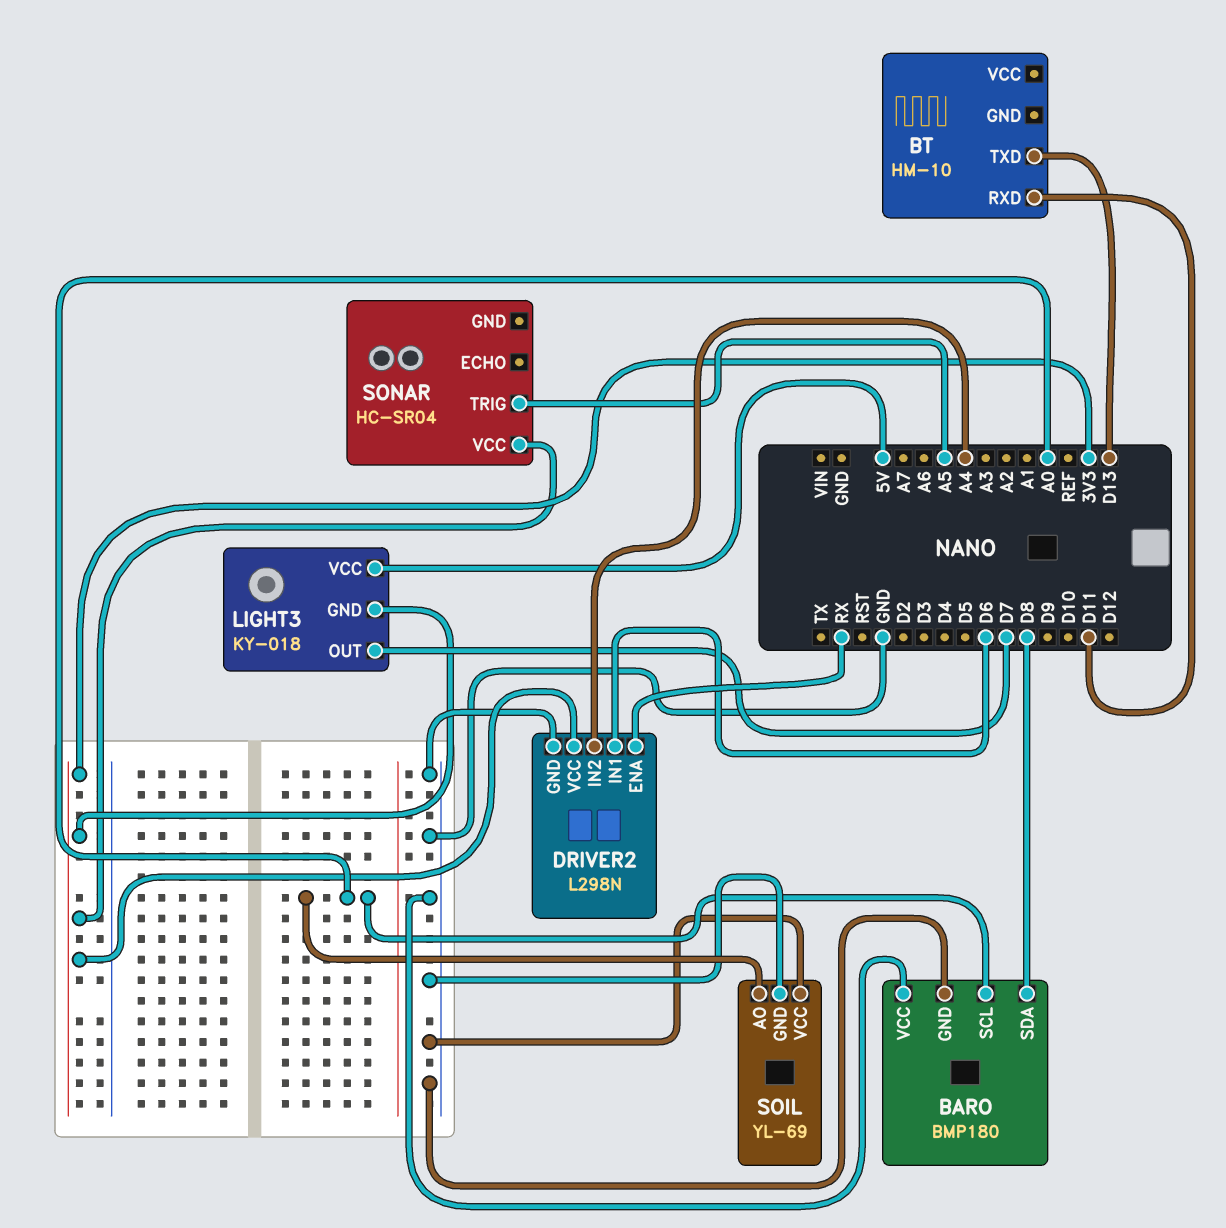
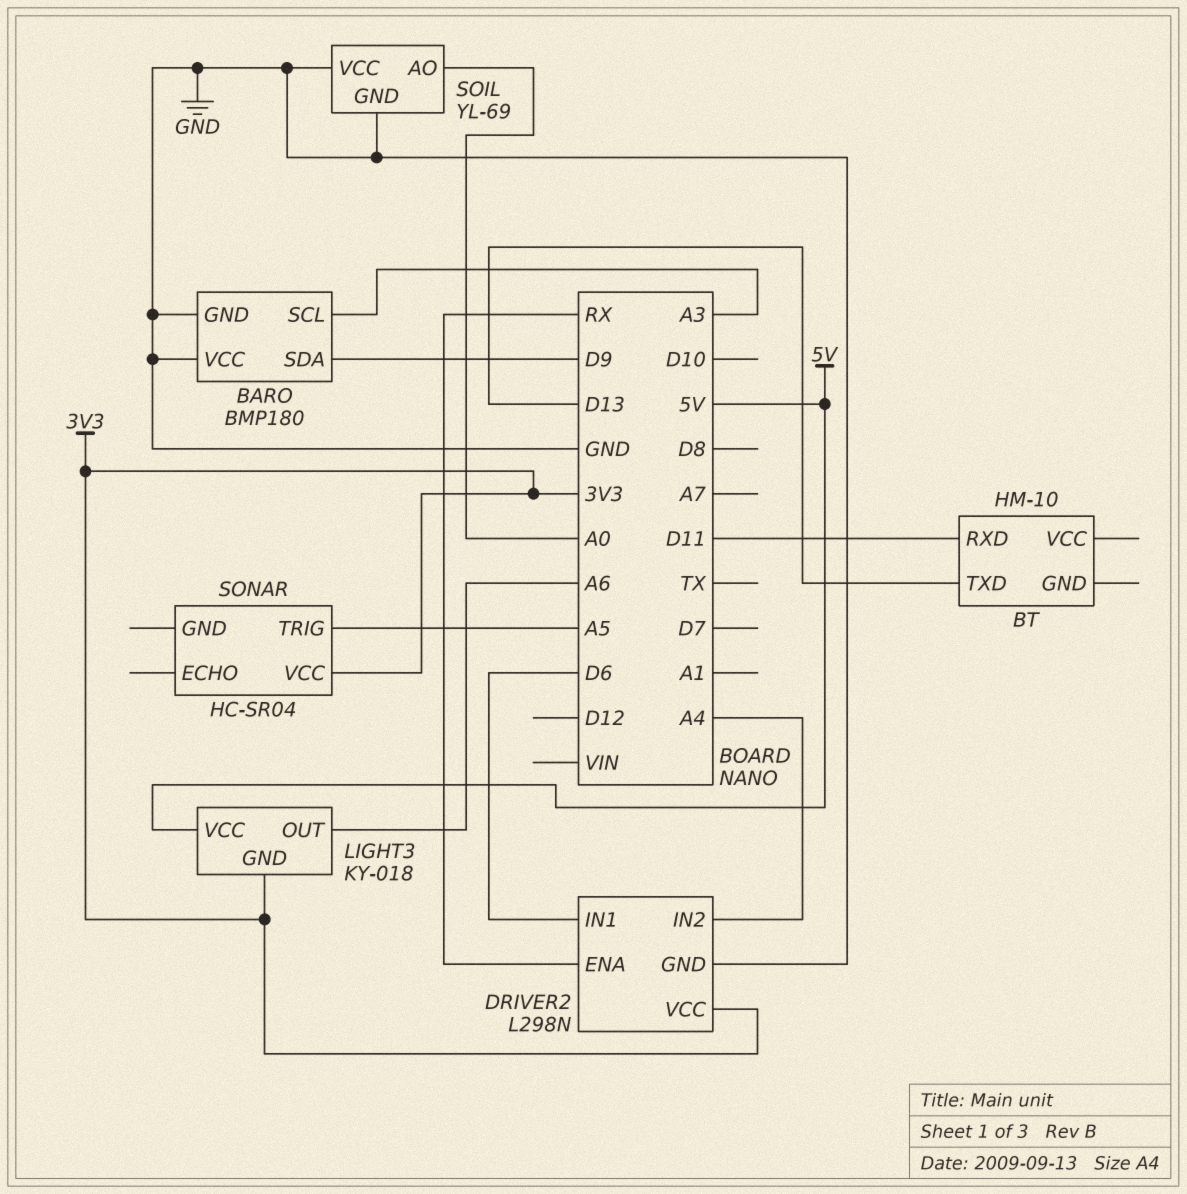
BARO pin SCL: A0 -> A3
BARO pin SDA: D8 -> D9
LIGHT3 pin OUT: D7 -> A6

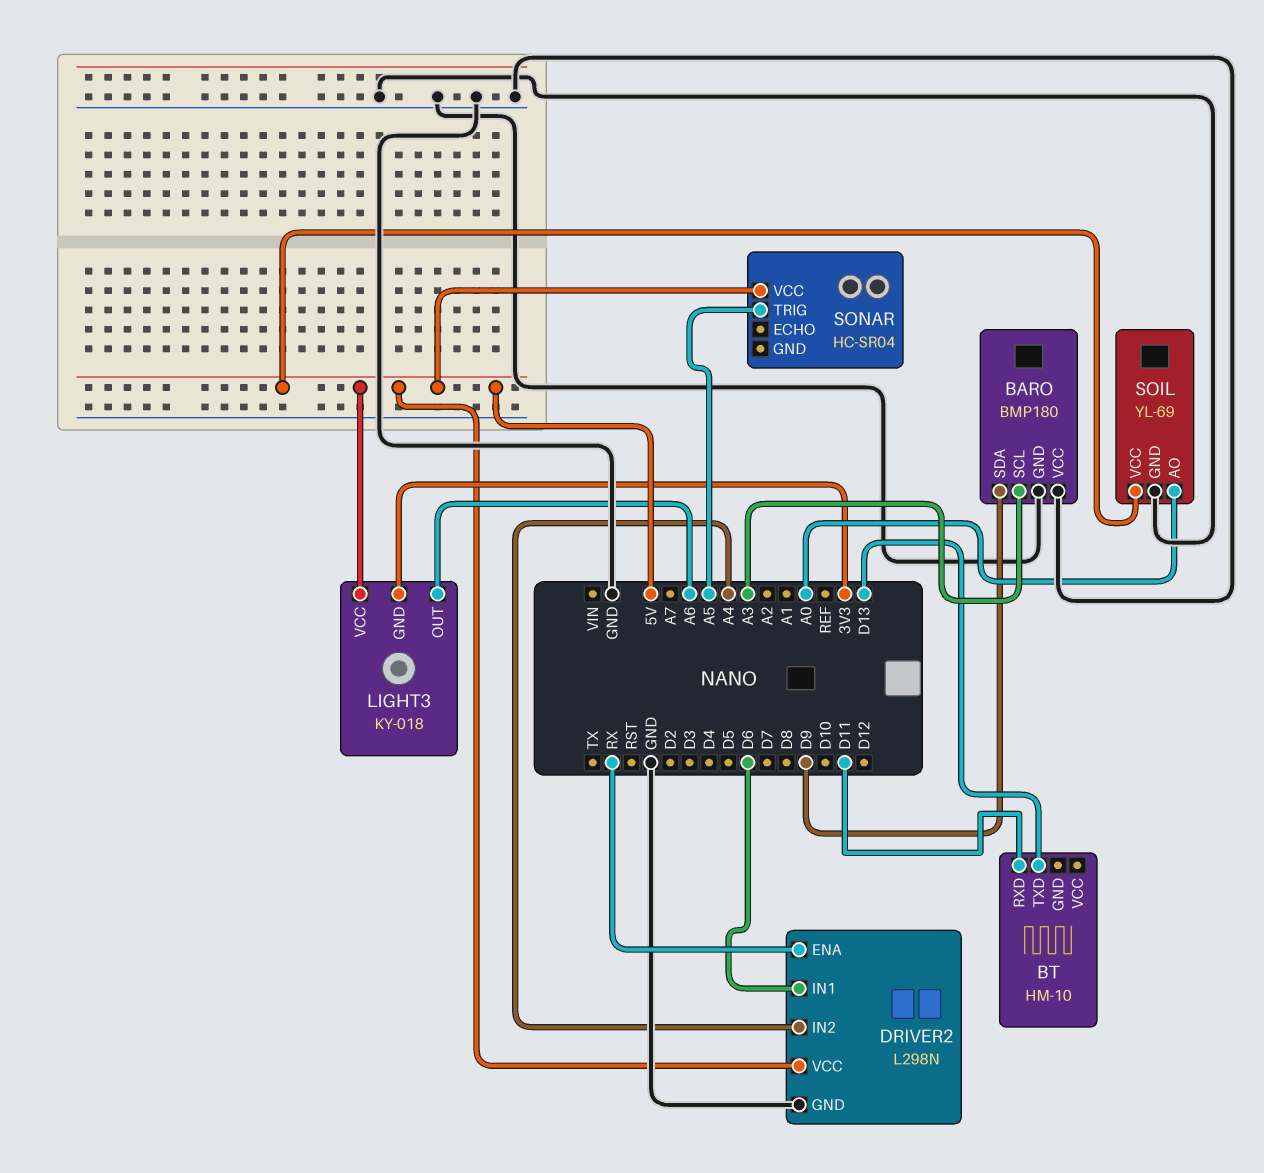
DRIVER2 pin VCC: 3V3 -> 5V
SOIL pin VCC: GND -> 5V
SONAR pin VCC: 3V3 -> 5V

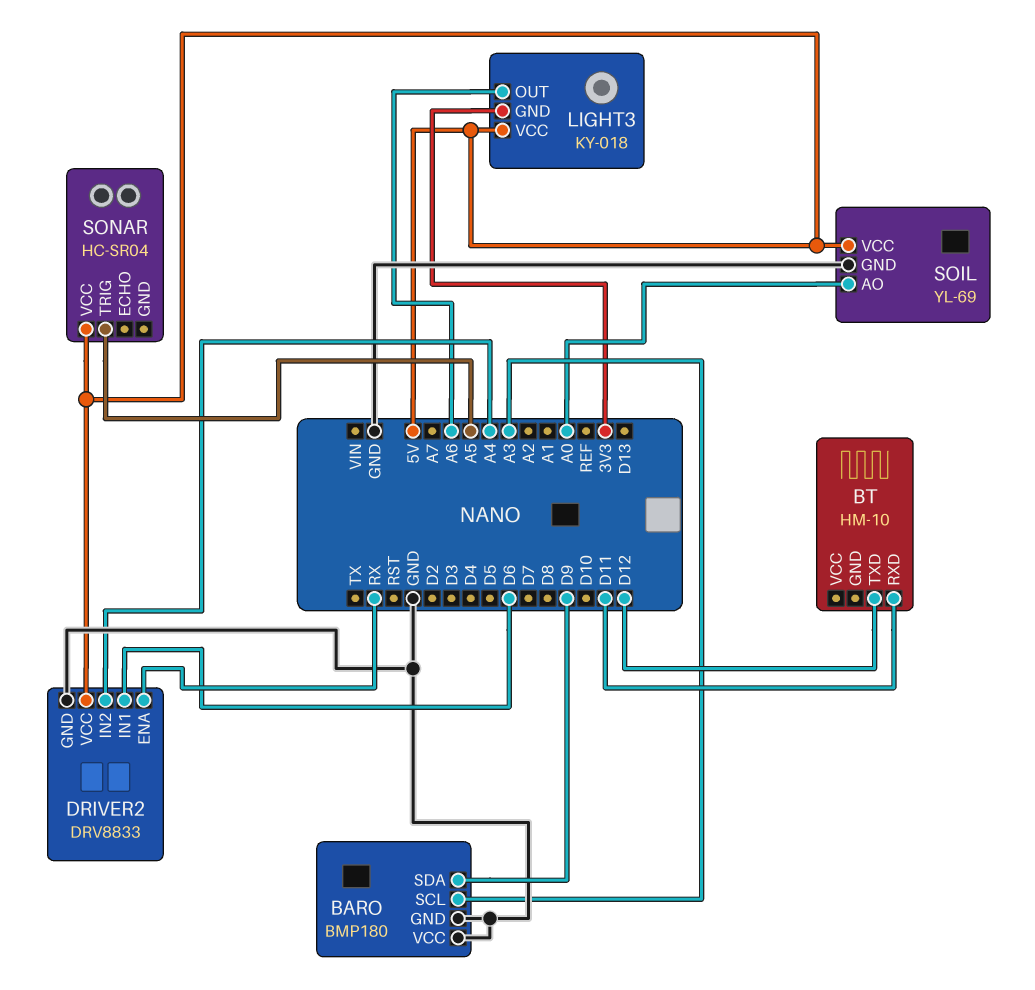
BT pin TXD: D13 -> D12
DRIVER2: L298N -> DRV8833

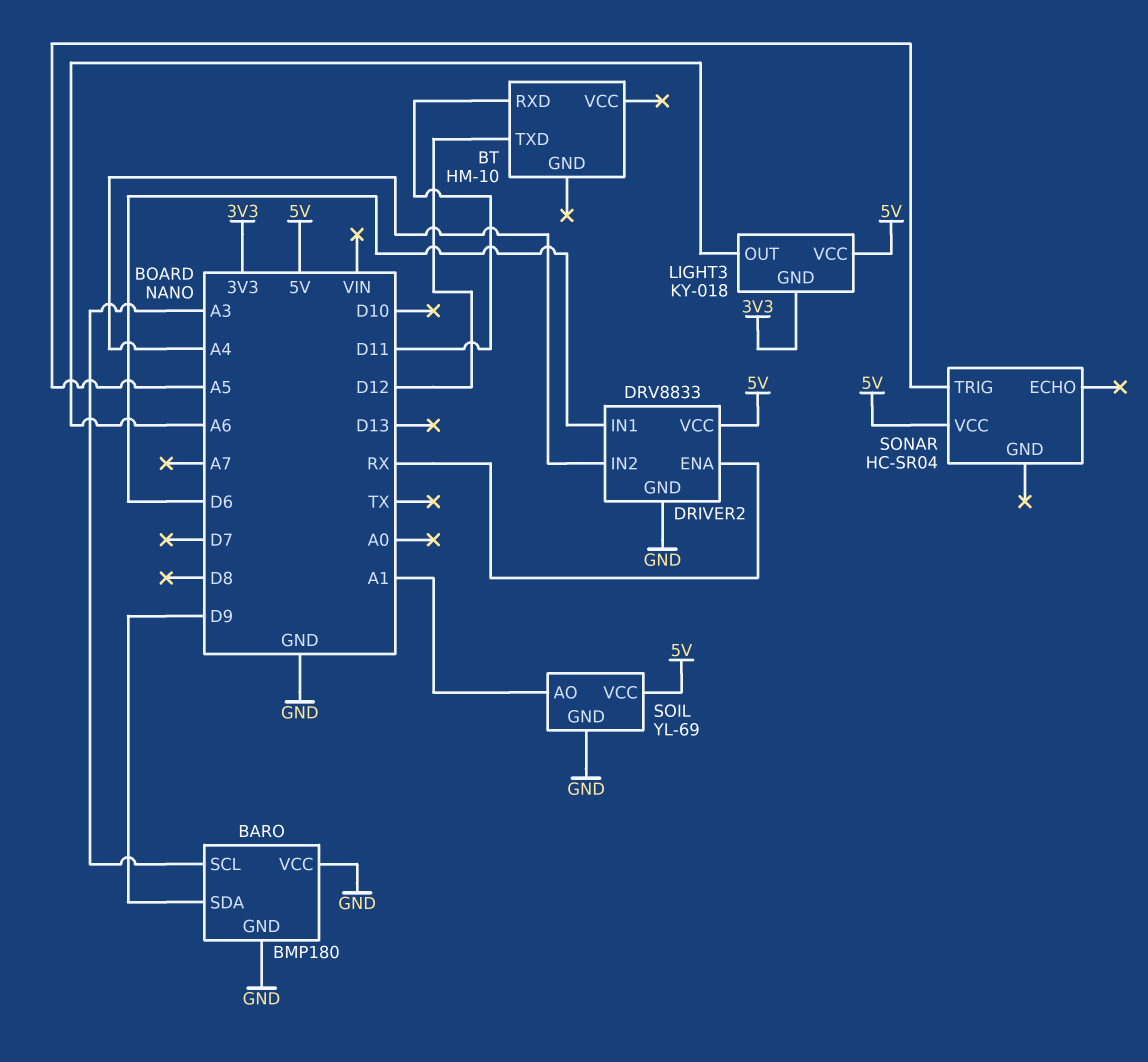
SOIL pin AO: A0 -> A1

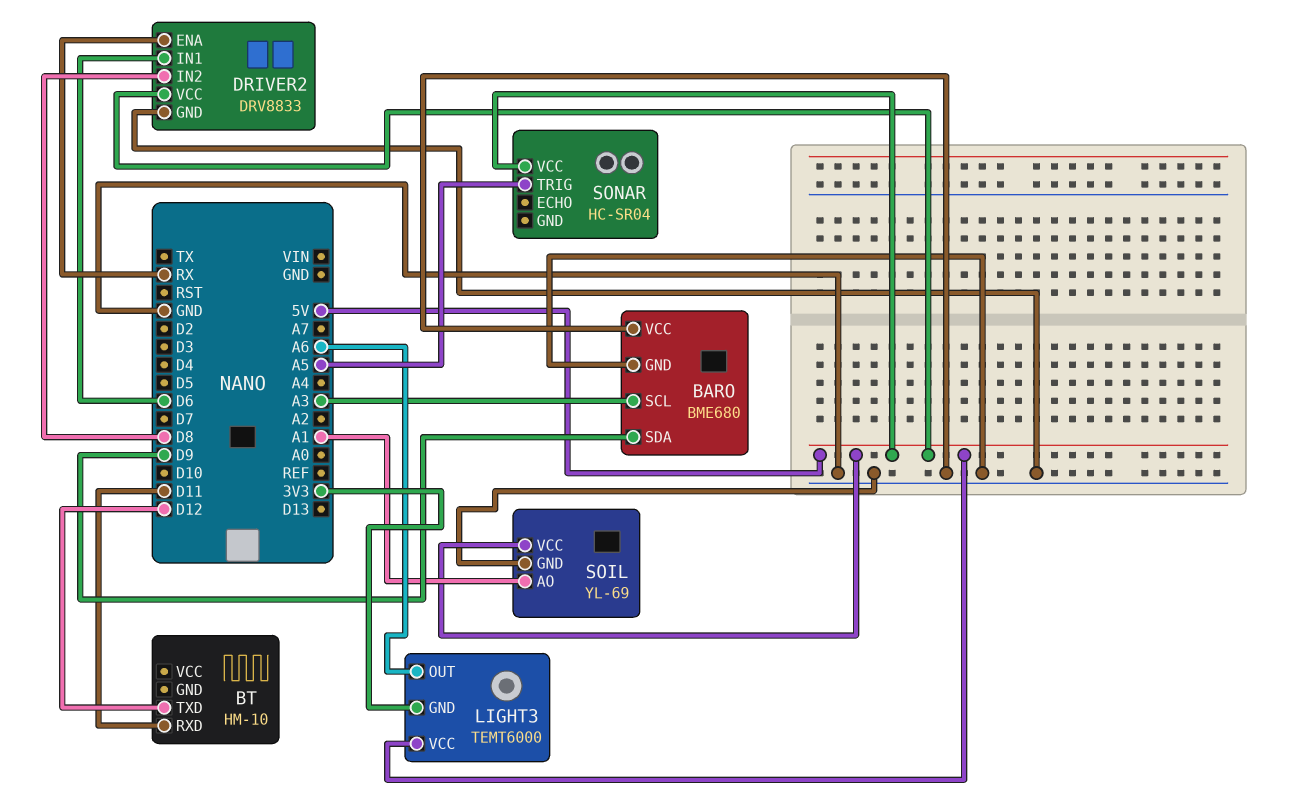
BARO: BMP180 -> BME680
DRIVER2 pin IN2: A4 -> D8
LIGHT3: KY-018 -> TEMT6000

